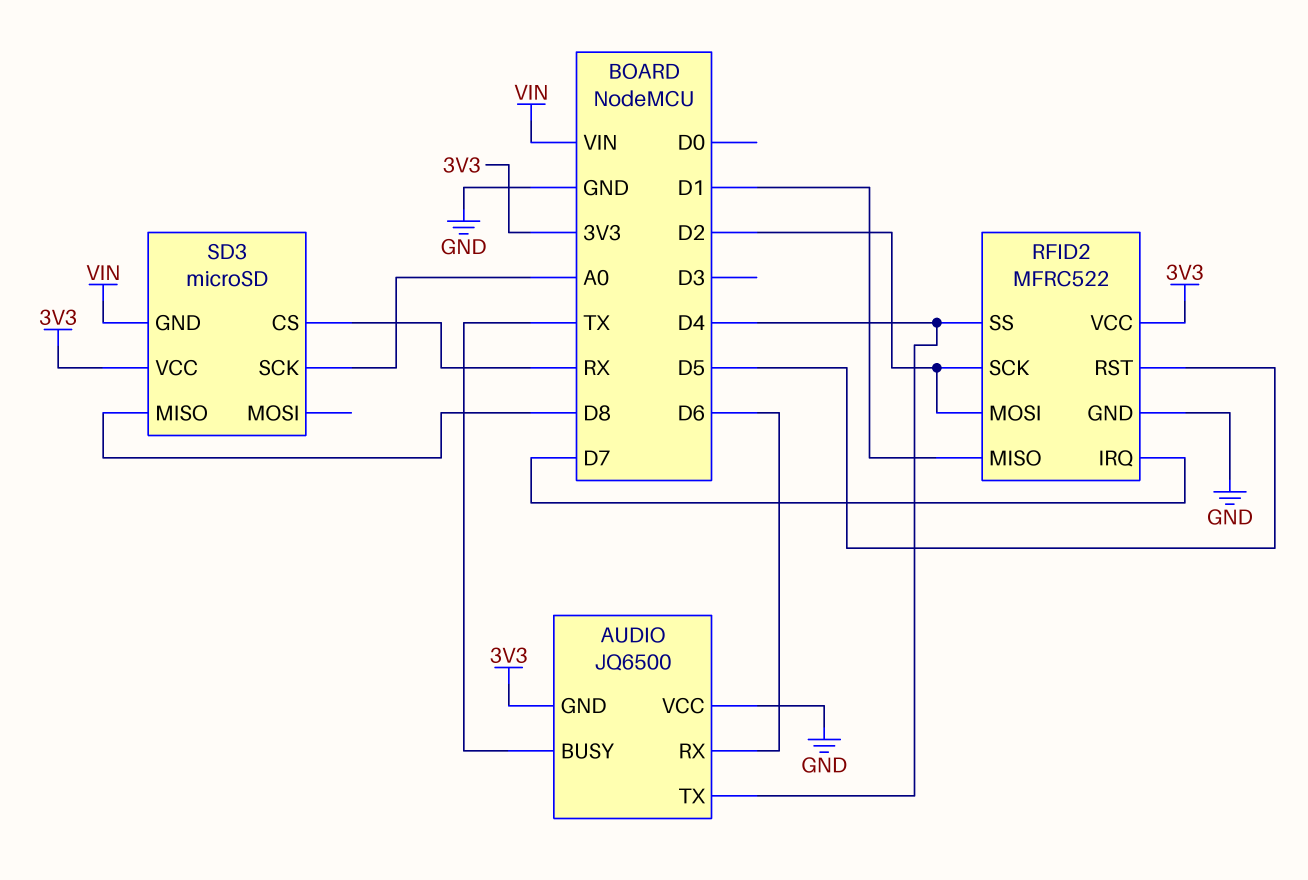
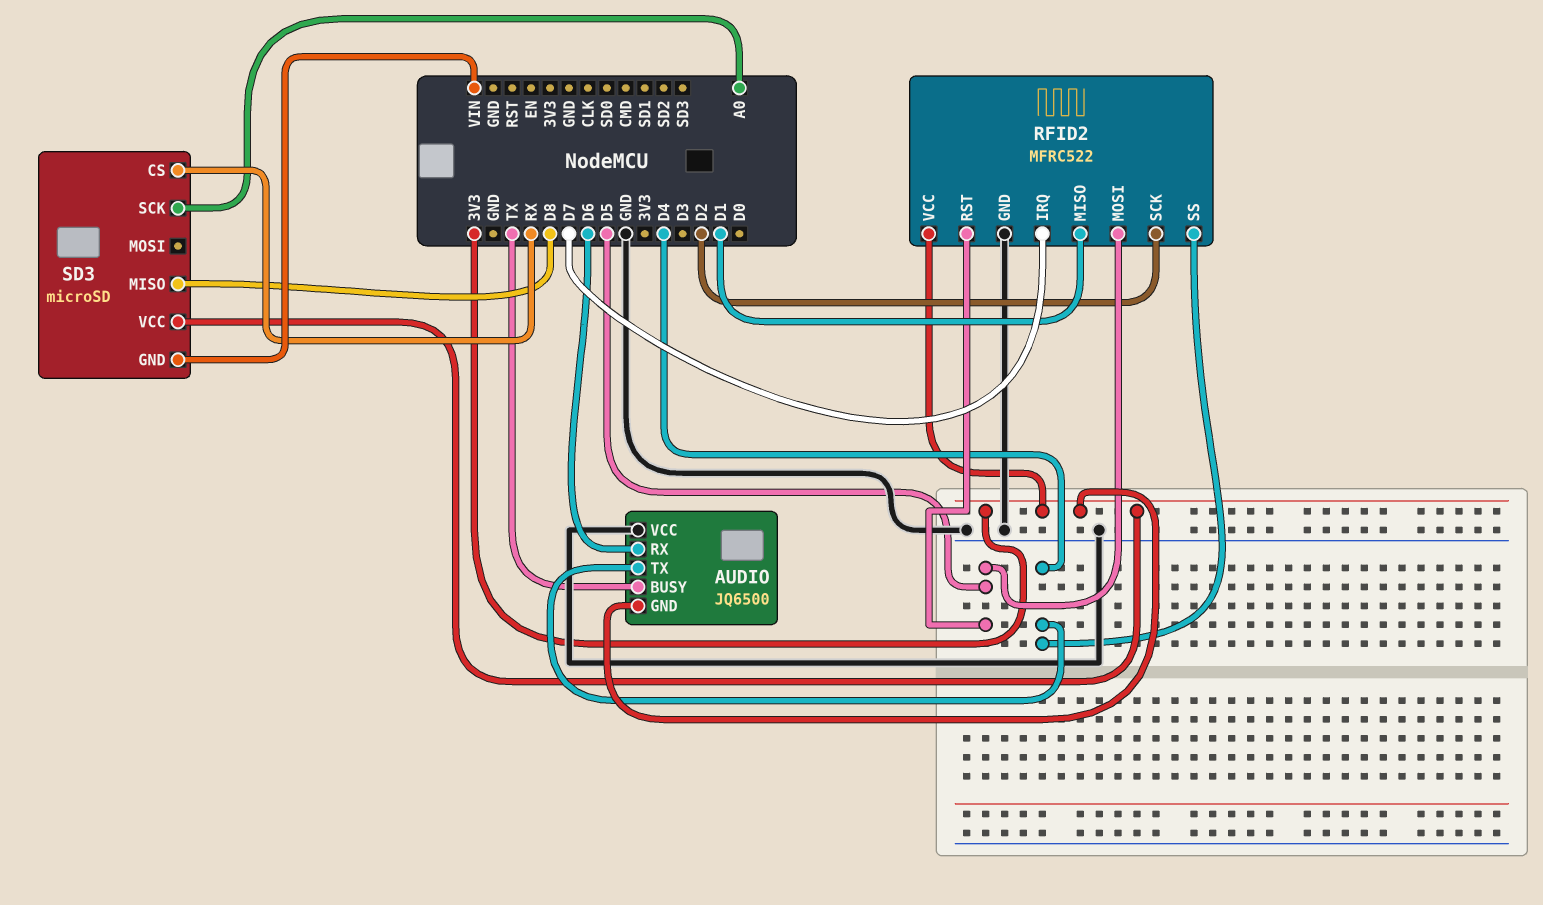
RFID2 pin MOSI: D2 -> D5

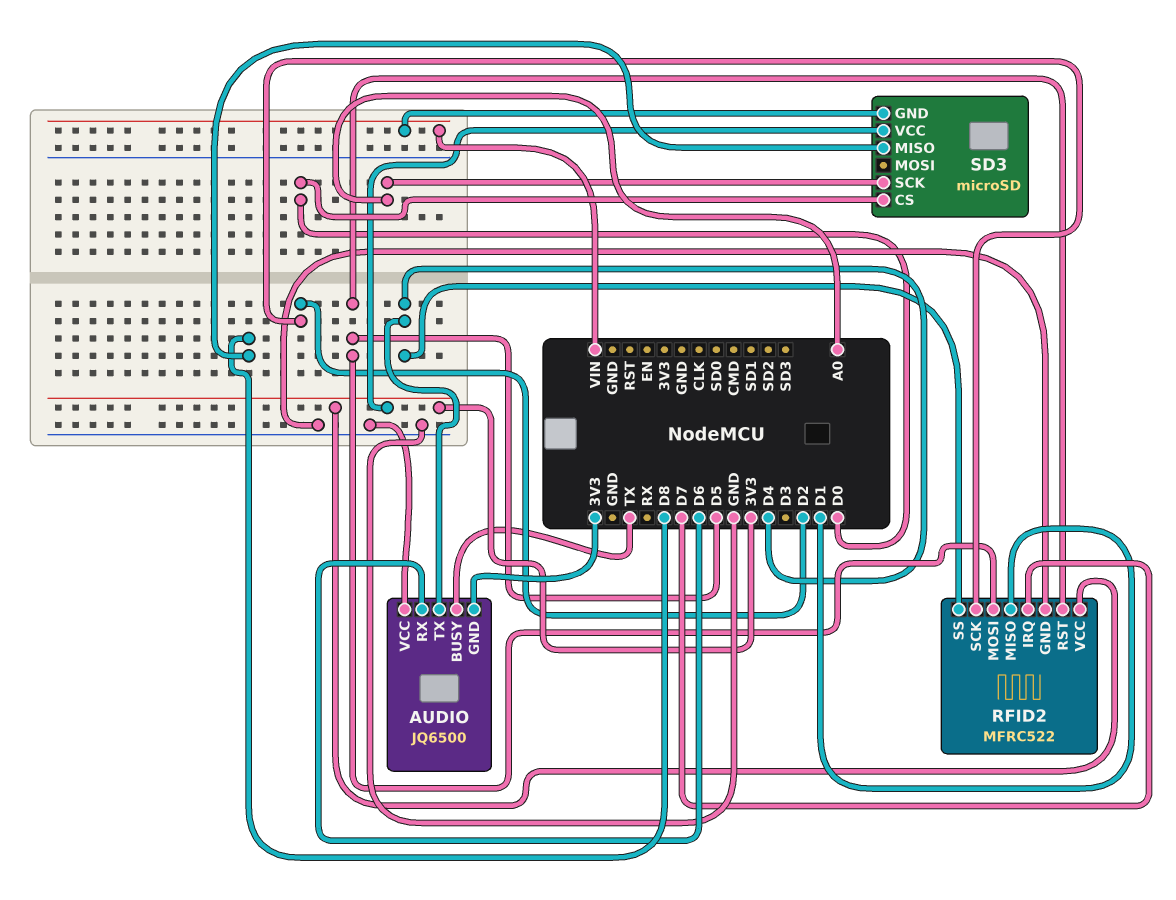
SD3 pin CS: RX -> D0

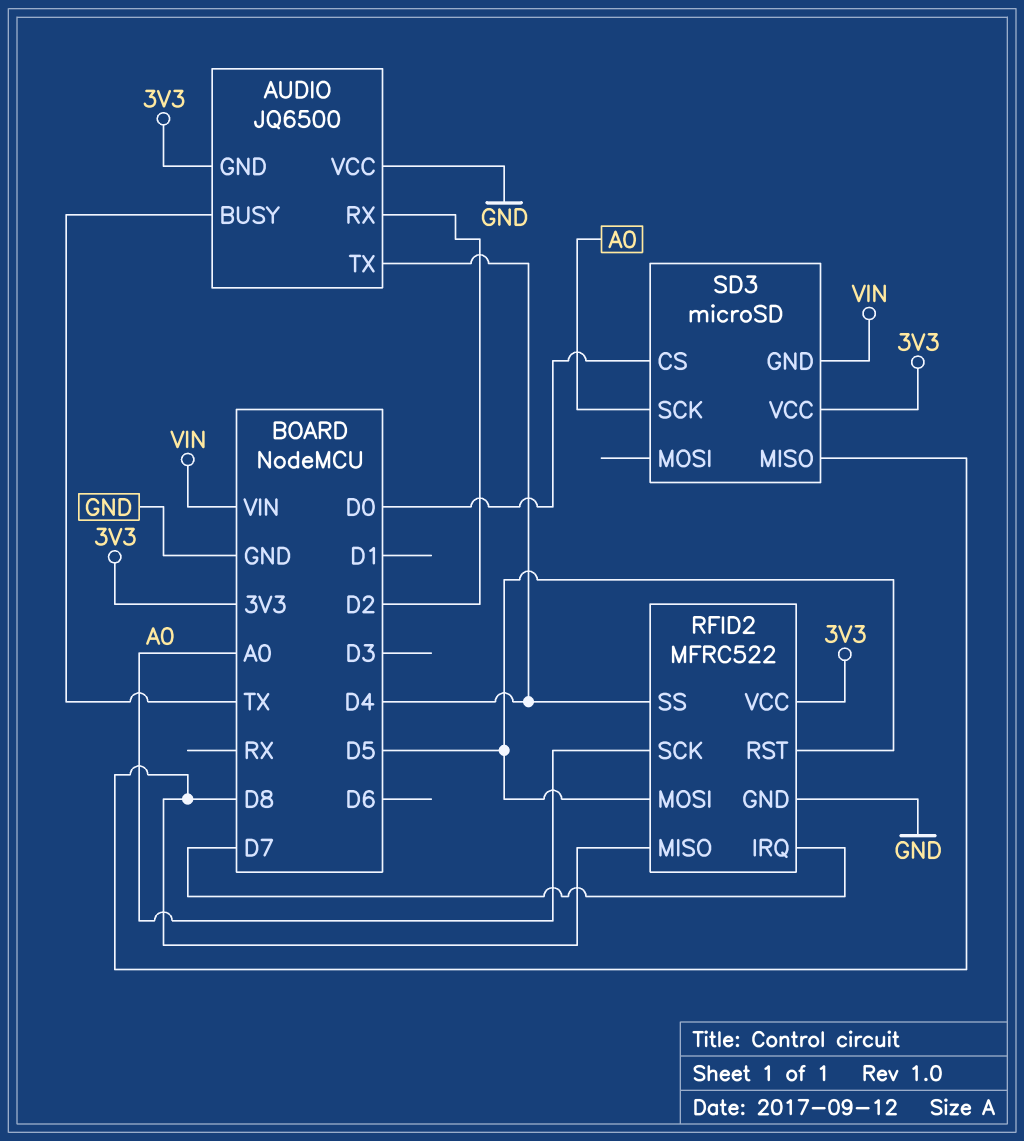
AUDIO pin RX: D6 -> D2
RFID2 pin MISO: D1 -> D8
RFID2 pin SCK: D2 -> A0

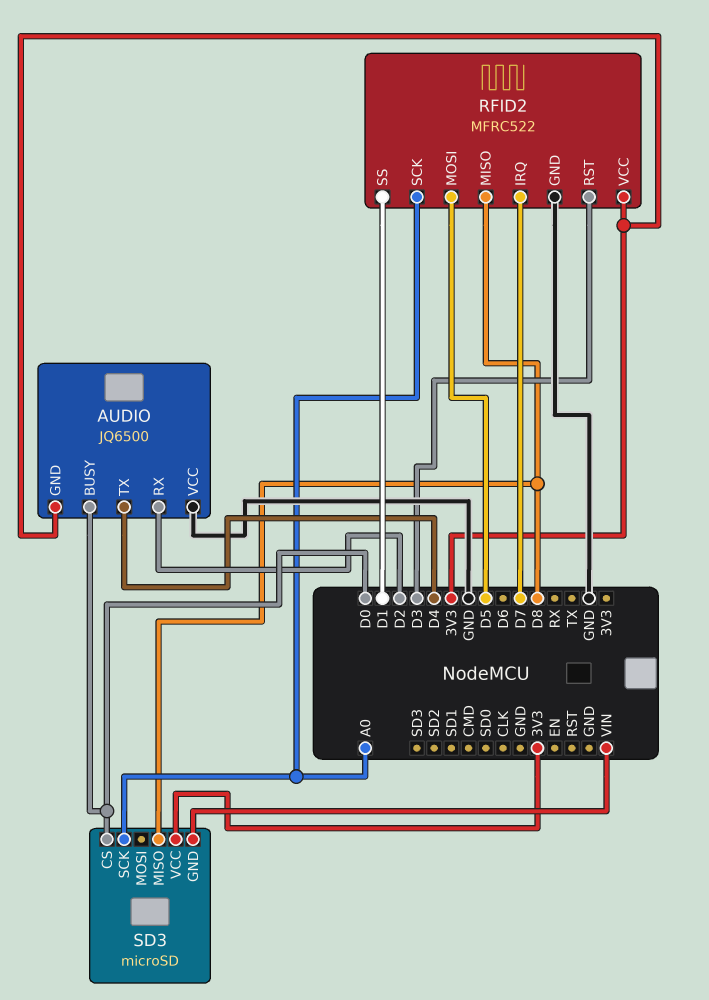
AUDIO pin BUSY: TX -> D0
RFID2 pin RST: D5 -> D3
RFID2 pin SS: D4 -> D1

